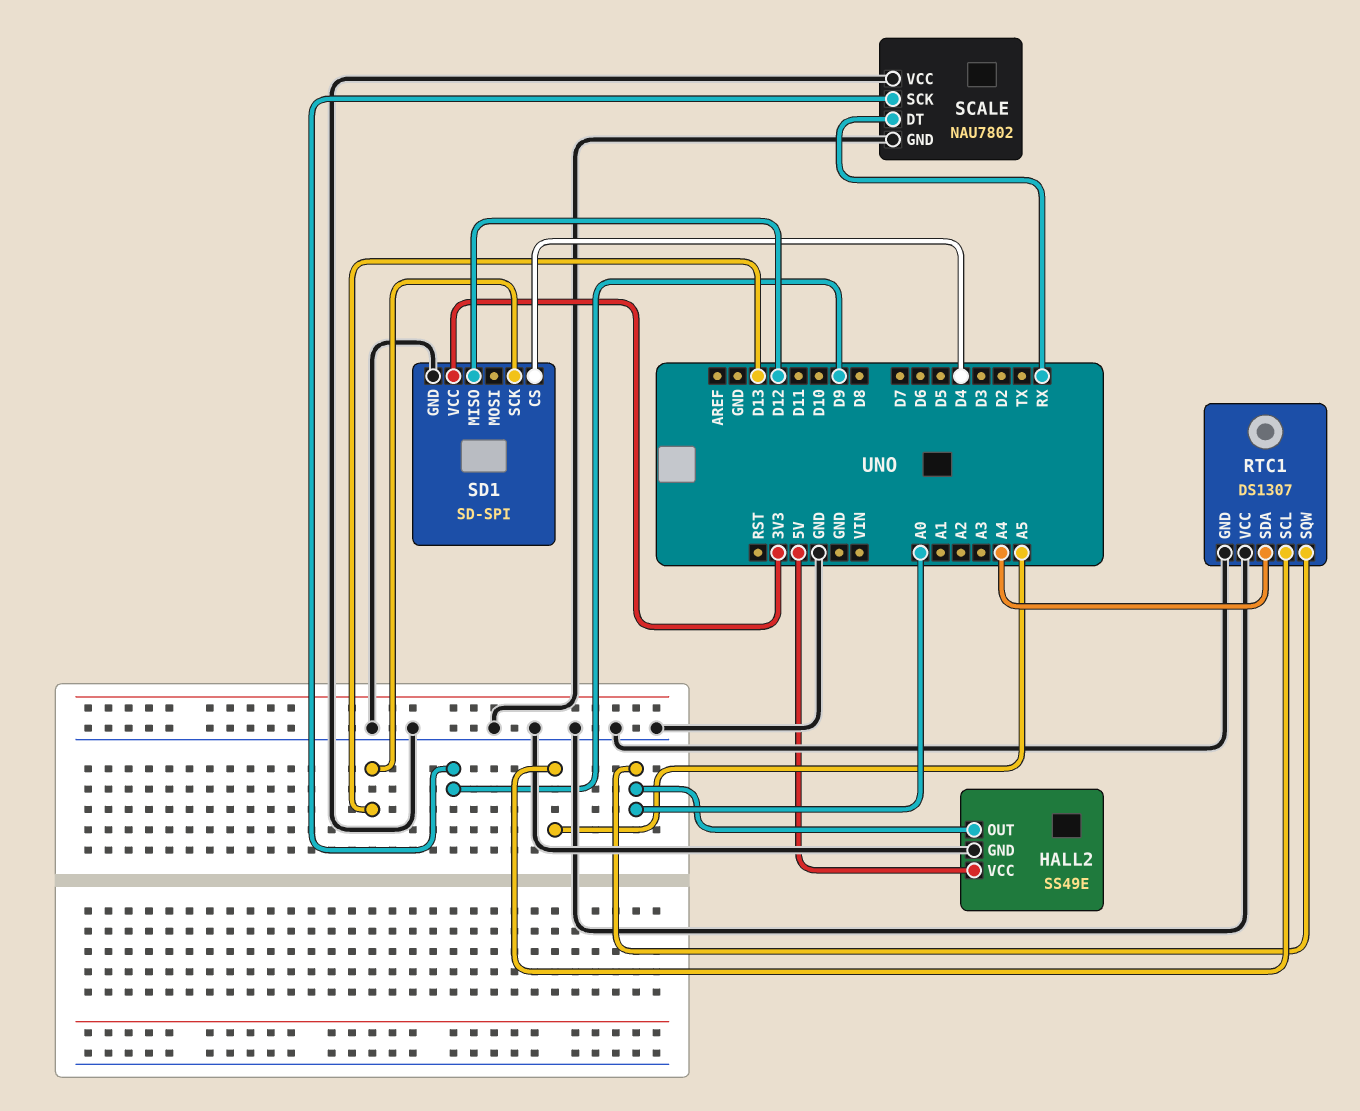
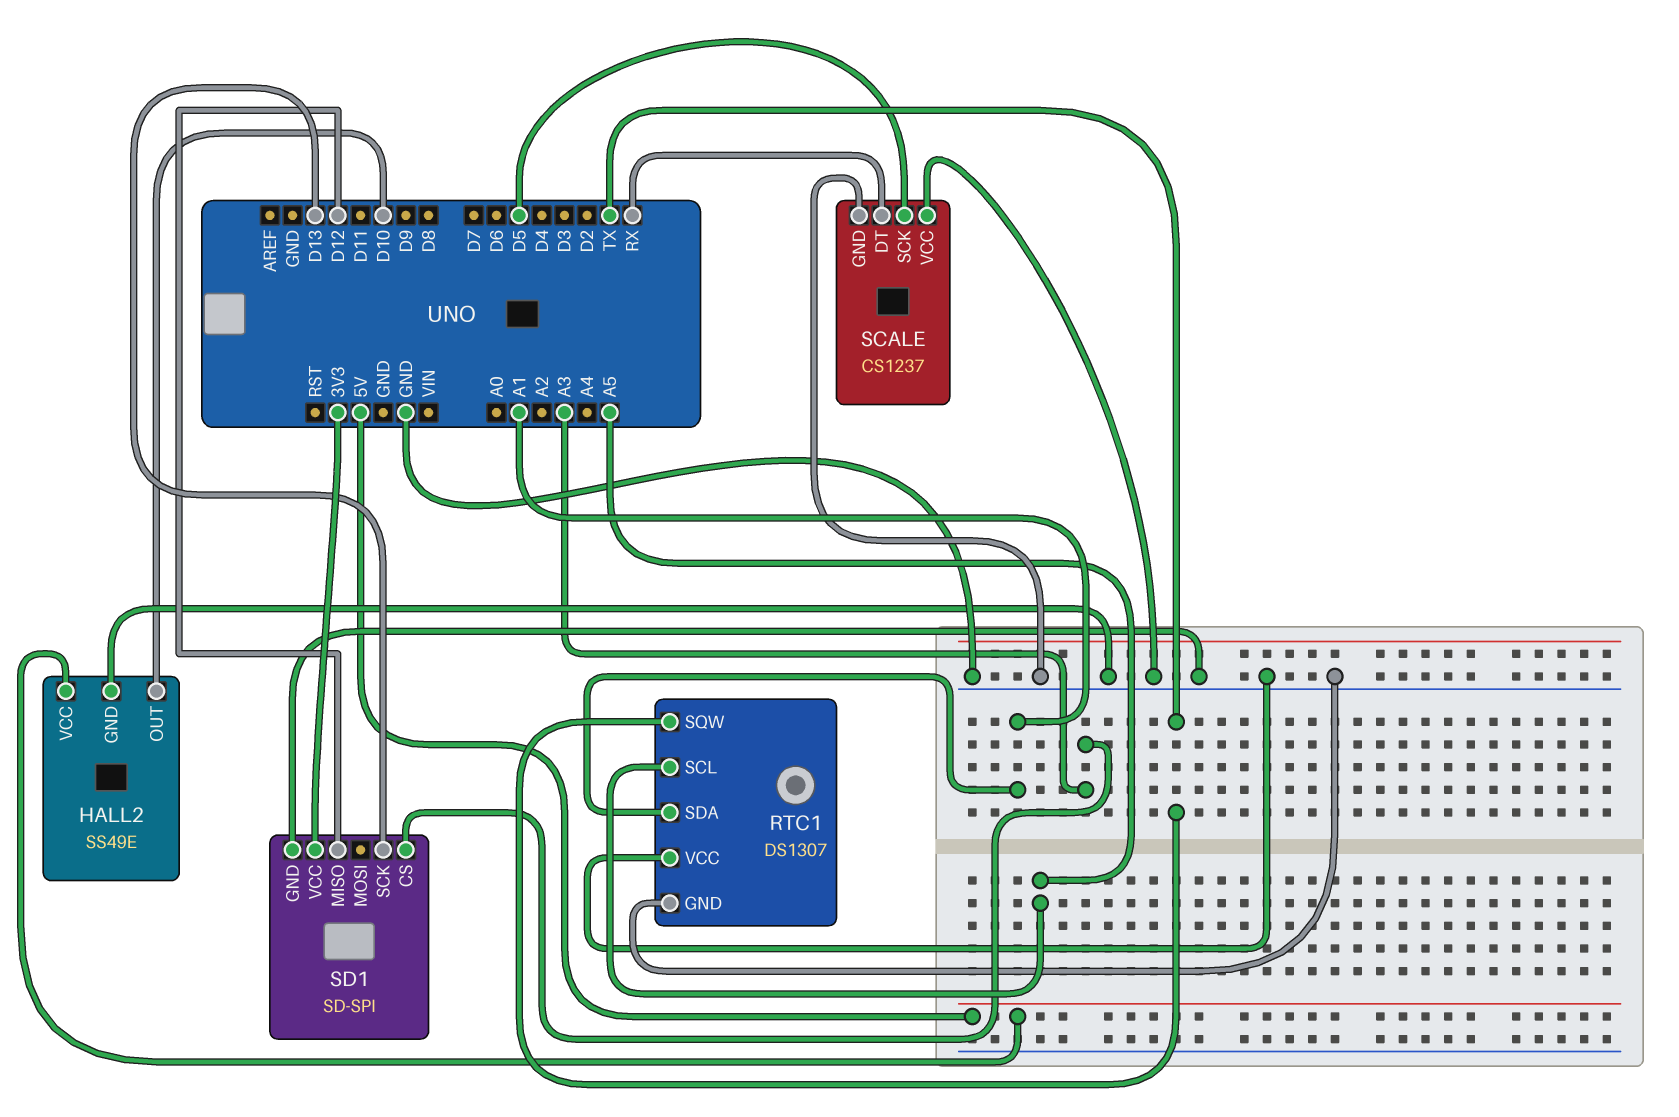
HALL2 pin OUT: A0 -> D10
RTC1 pin SDA: A4 -> A1
RTC1 pin SQW: A0 -> TX
SCALE: NAU7802 -> CS1237
SCALE pin SCK: D9 -> D5
SD1 pin CS: D4 -> A3

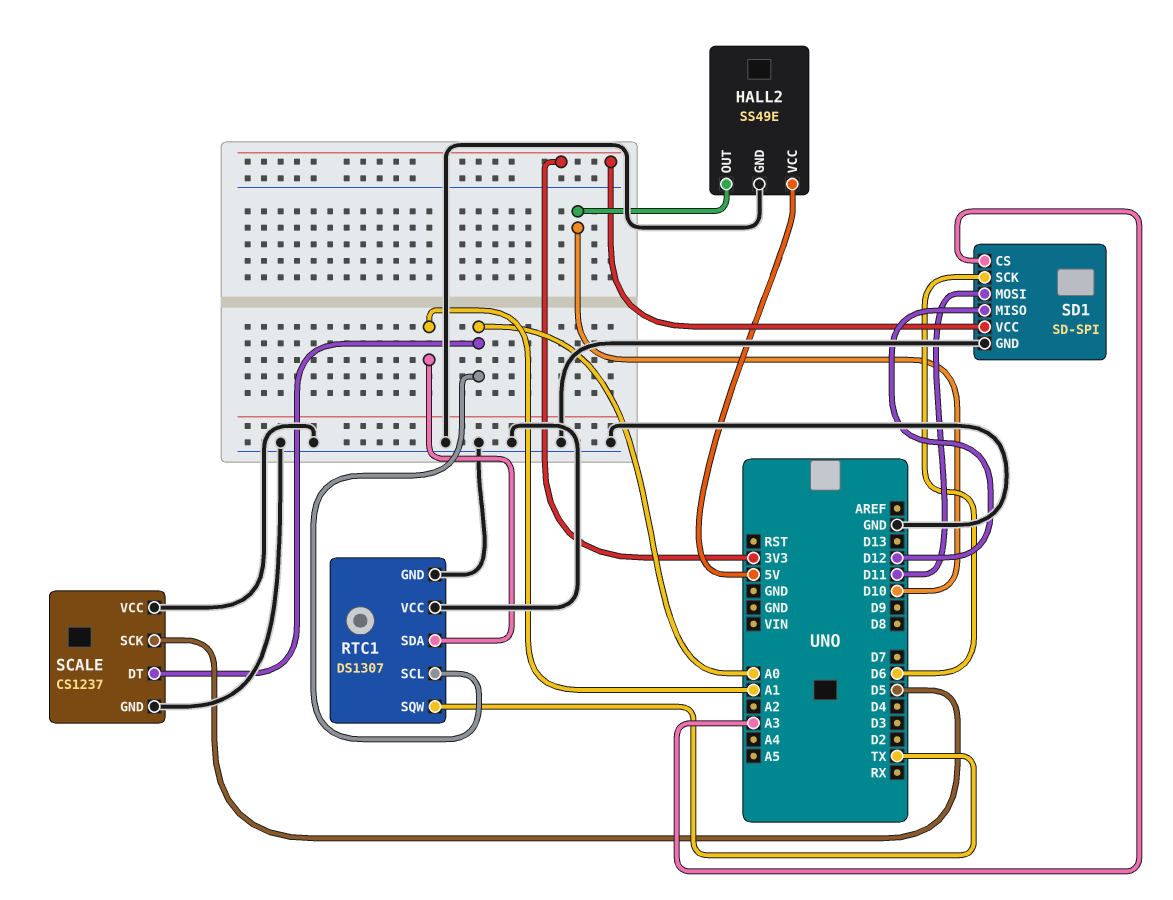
RTC1 pin SCL: A5 -> A0
SCALE pin DT: RX -> A0
SD1 pin MOSI: none -> D11
SD1 pin SCK: D13 -> D6

